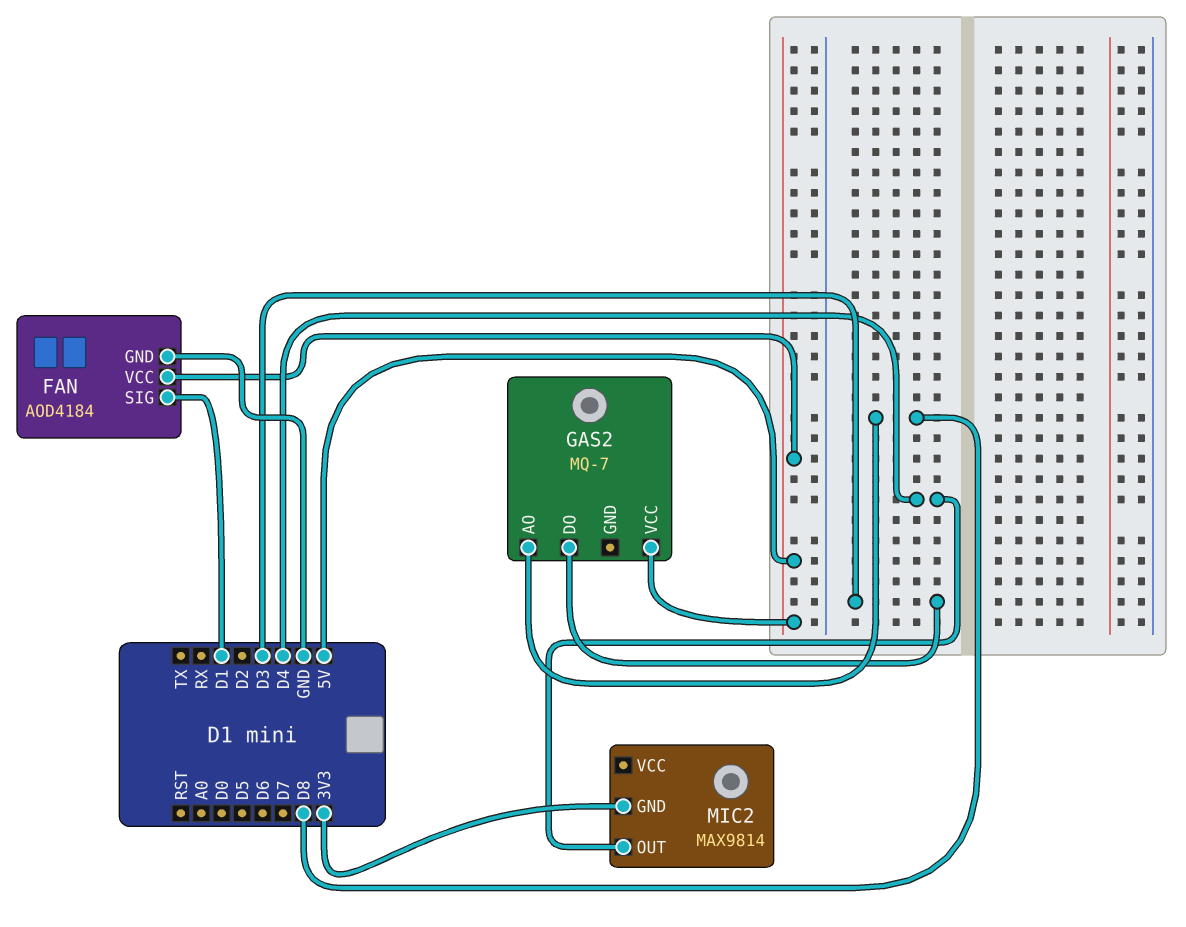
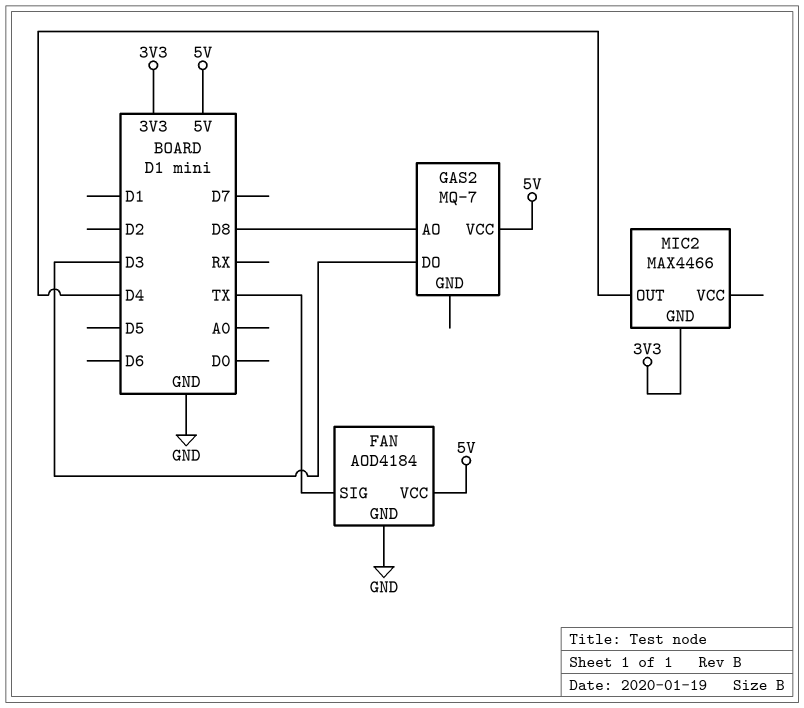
FAN pin SIG: D1 -> TX
MIC2: MAX9814 -> MAX4466

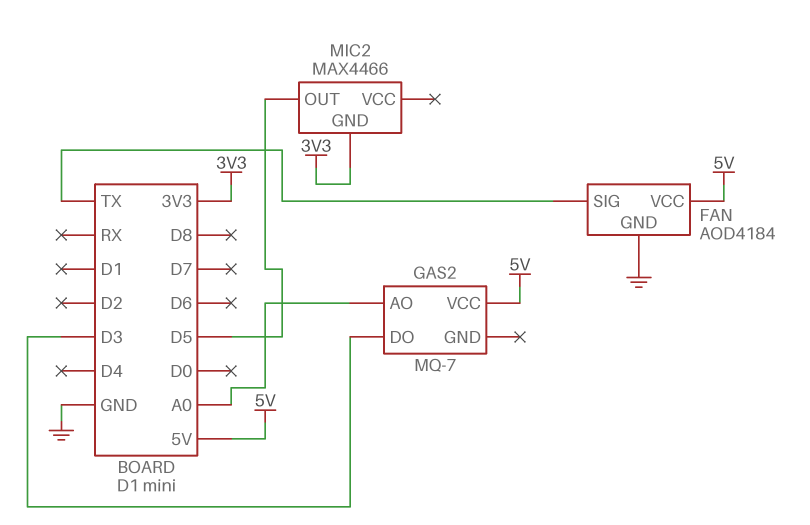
GAS2 pin AO: D8 -> A0
MIC2 pin OUT: D4 -> D5

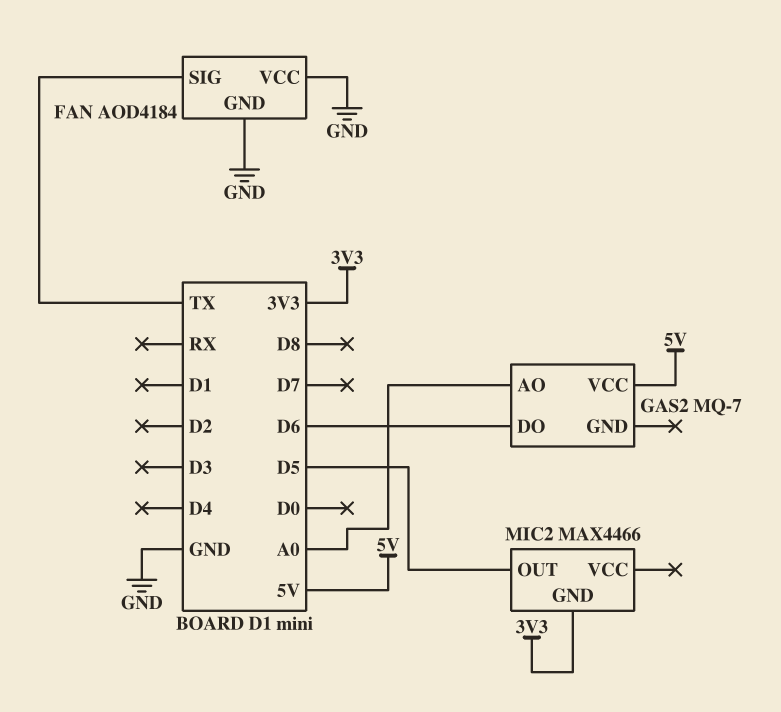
FAN pin VCC: 5V -> GND
GAS2 pin DO: D3 -> D6

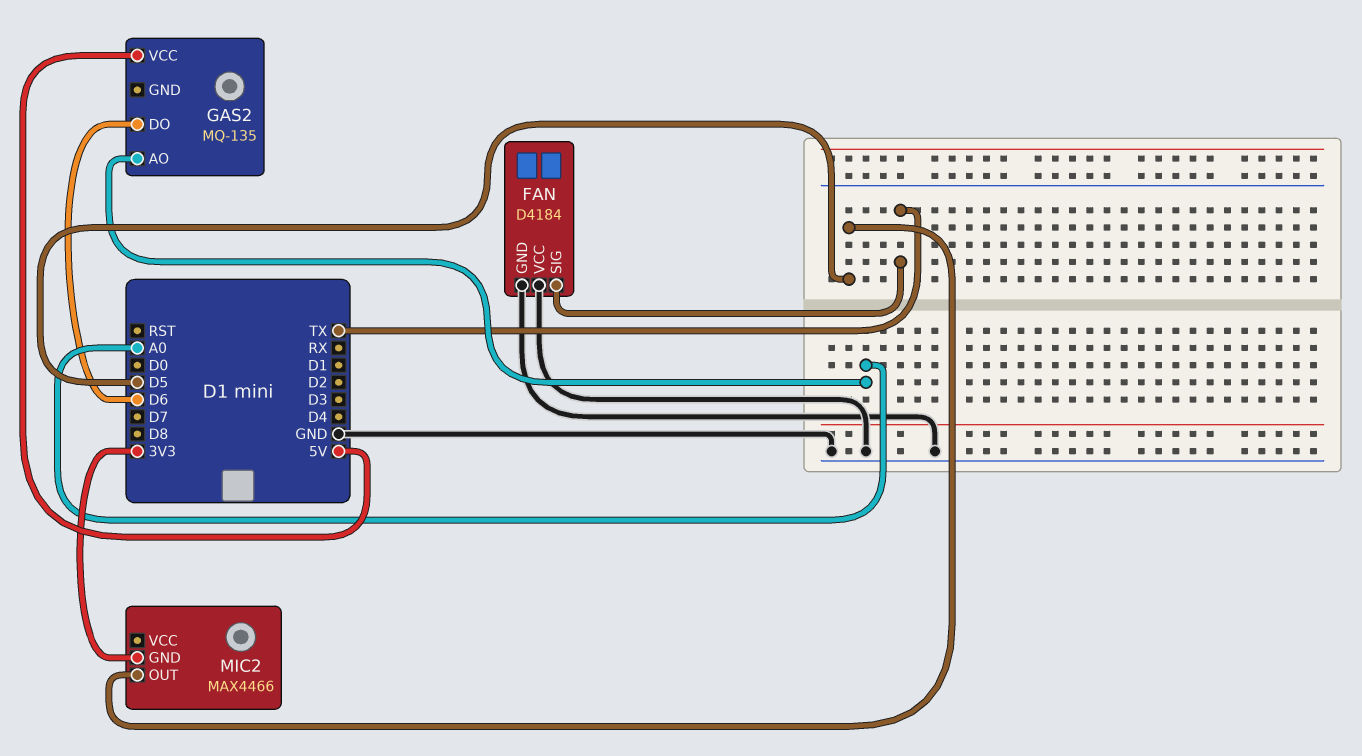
FAN: AOD4184 -> D4184
GAS2: MQ-7 -> MQ-135

